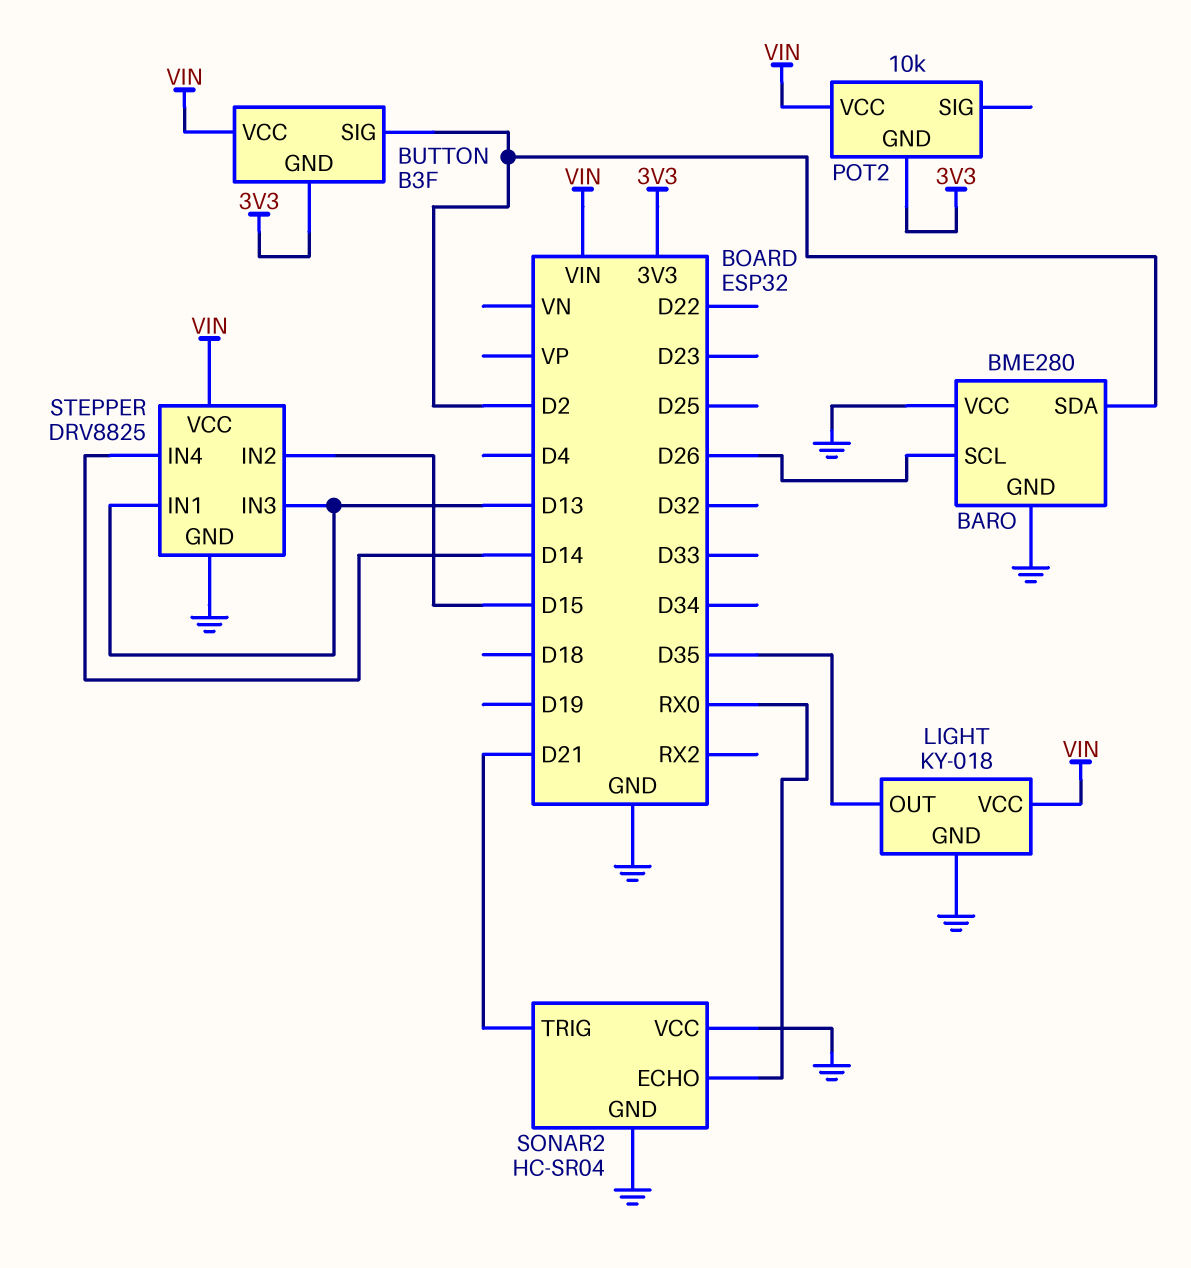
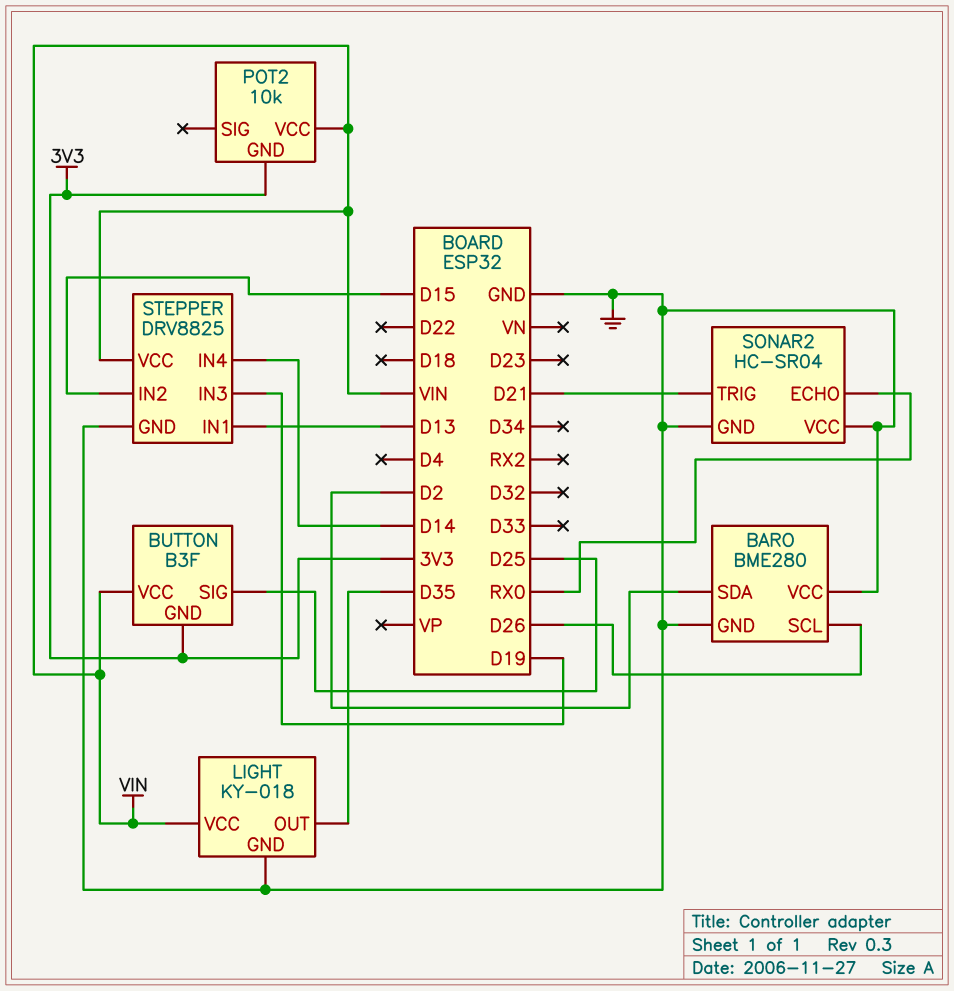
BUTTON pin SIG: D2 -> D25
STEPPER pin IN3: D13 -> D19

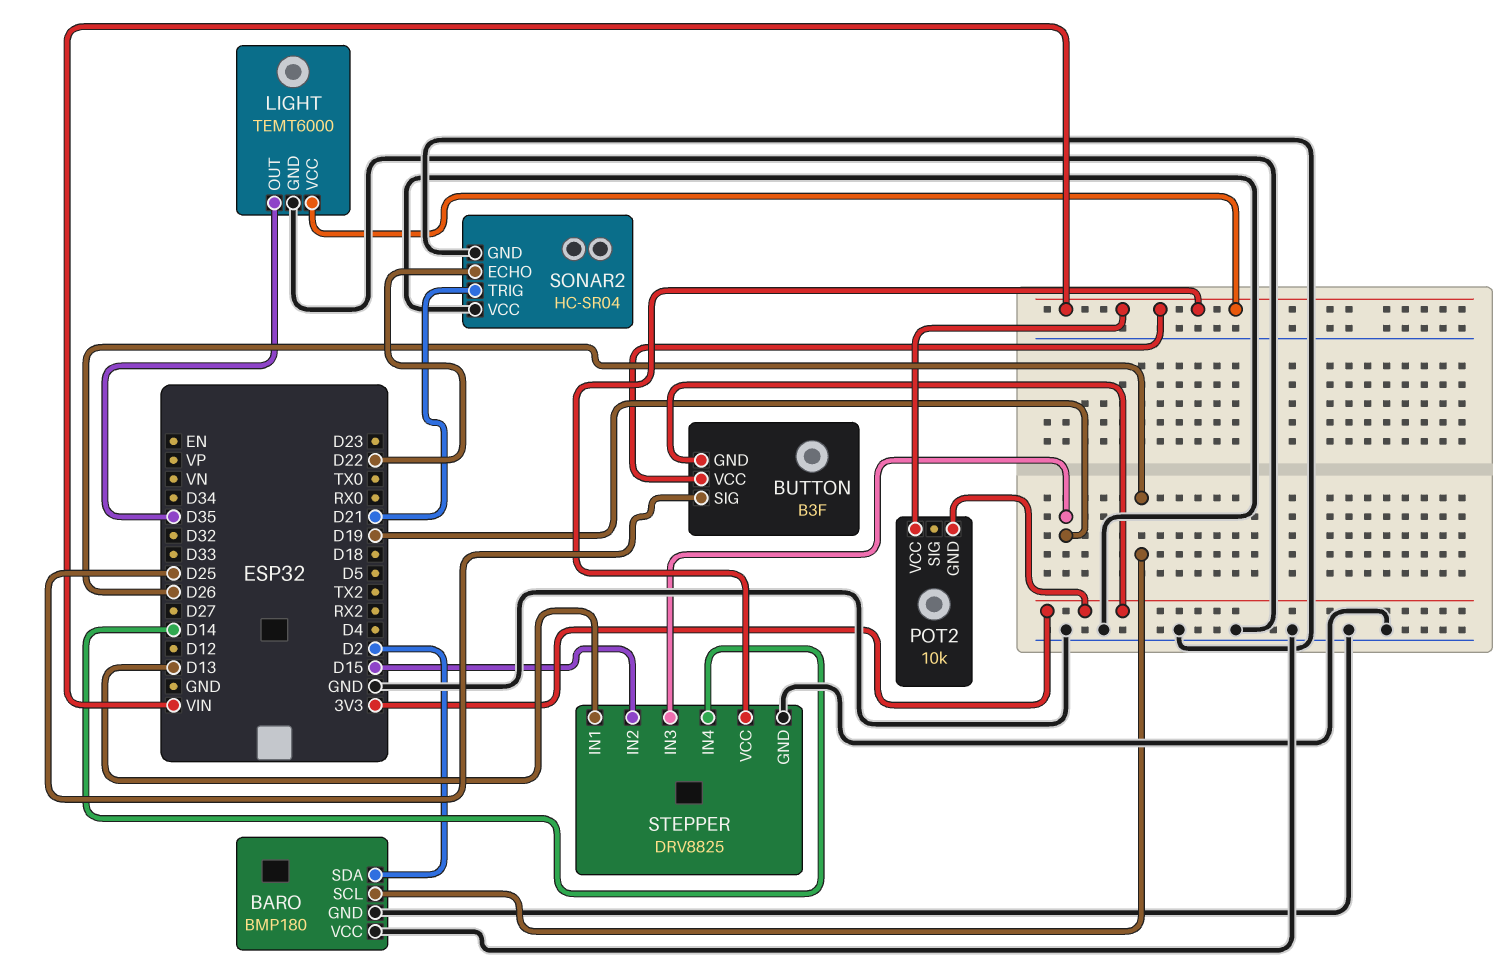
BARO: BME280 -> BMP180
LIGHT: KY-018 -> TEMT6000
SONAR2 pin ECHO: RX0 -> D22

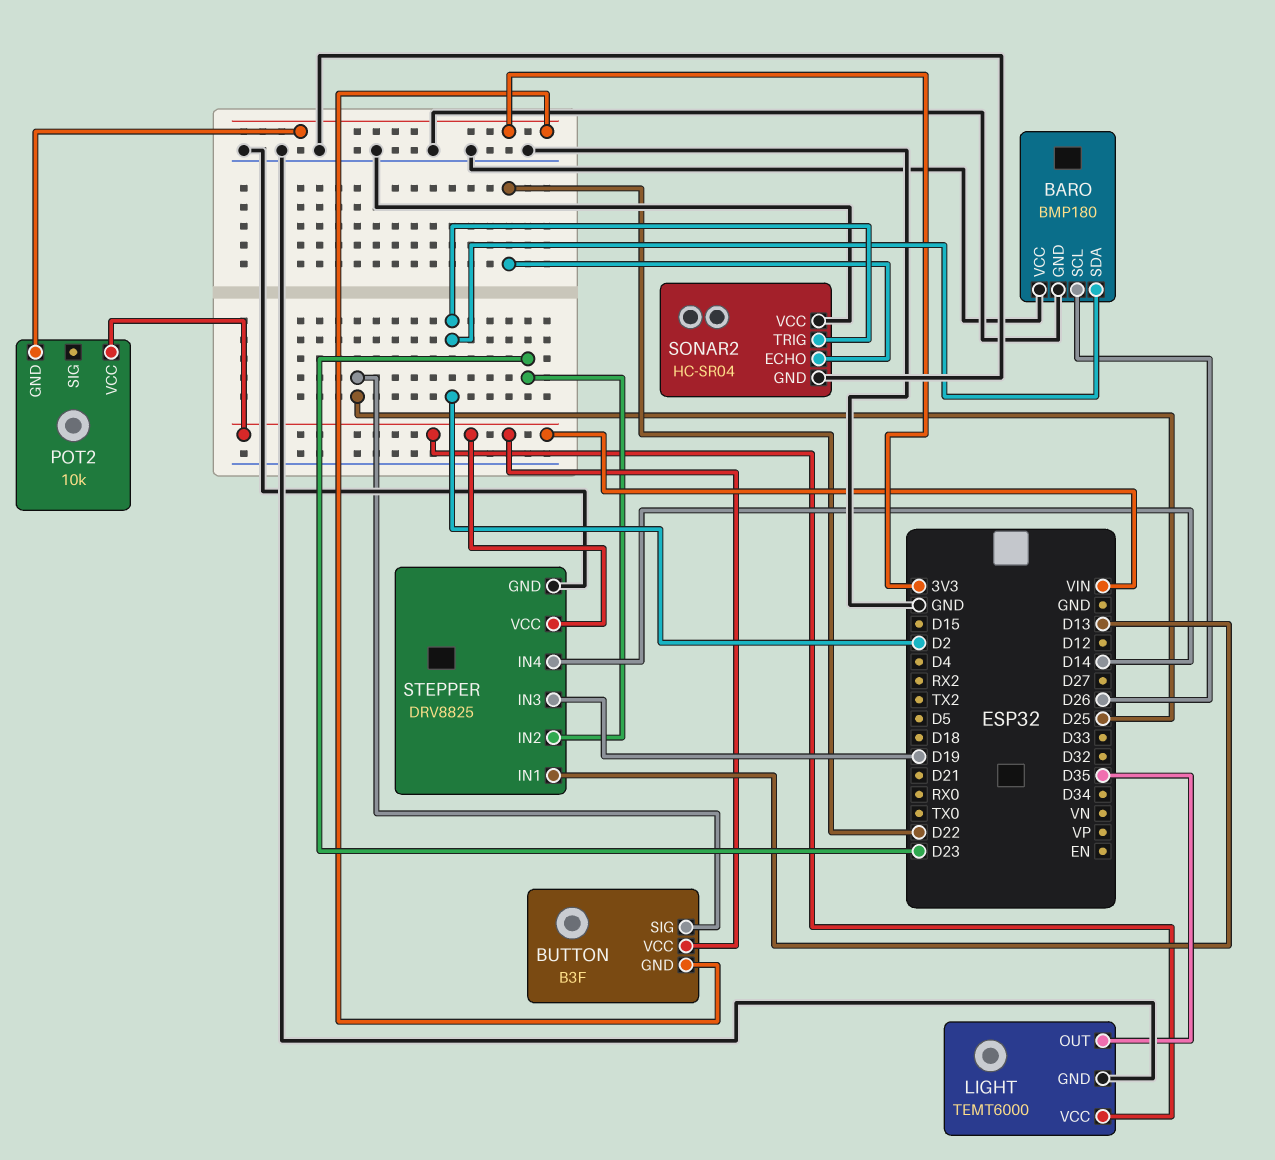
SONAR2 pin TRIG: D21 -> D2
STEPPER pin IN2: D15 -> D23

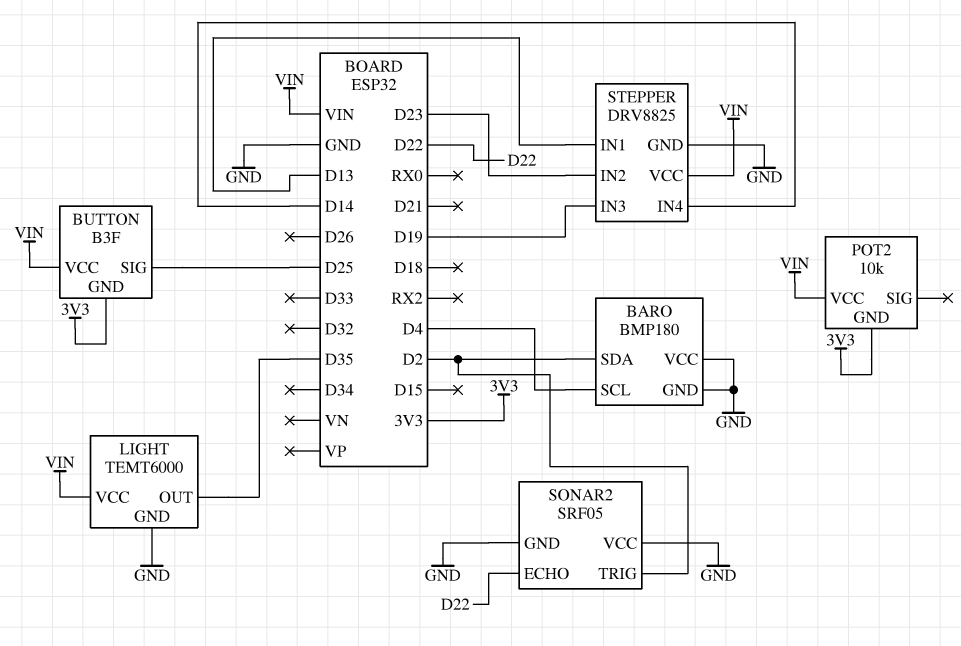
BARO pin SCL: D26 -> D4
SONAR2: HC-SR04 -> SRF05

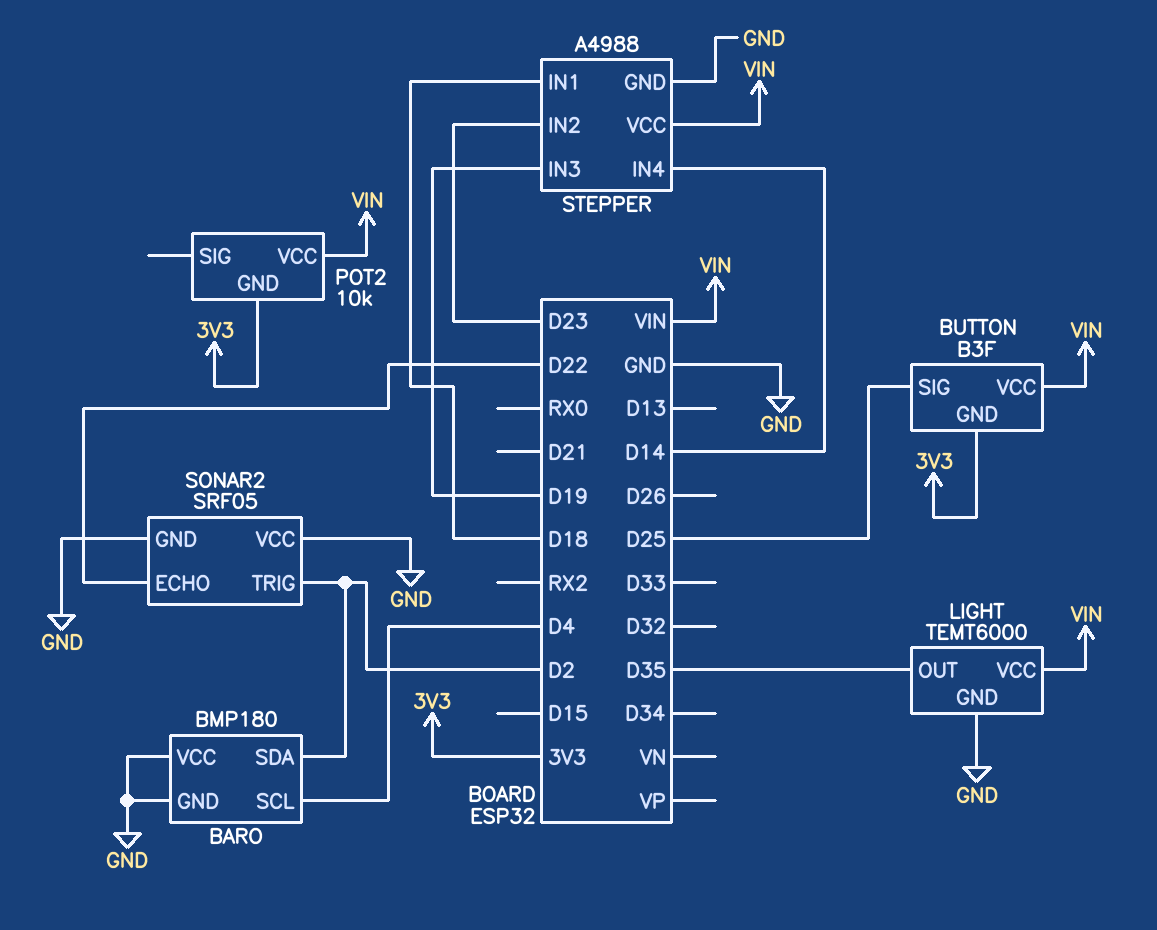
STEPPER: DRV8825 -> A4988
STEPPER pin IN1: D13 -> D18

